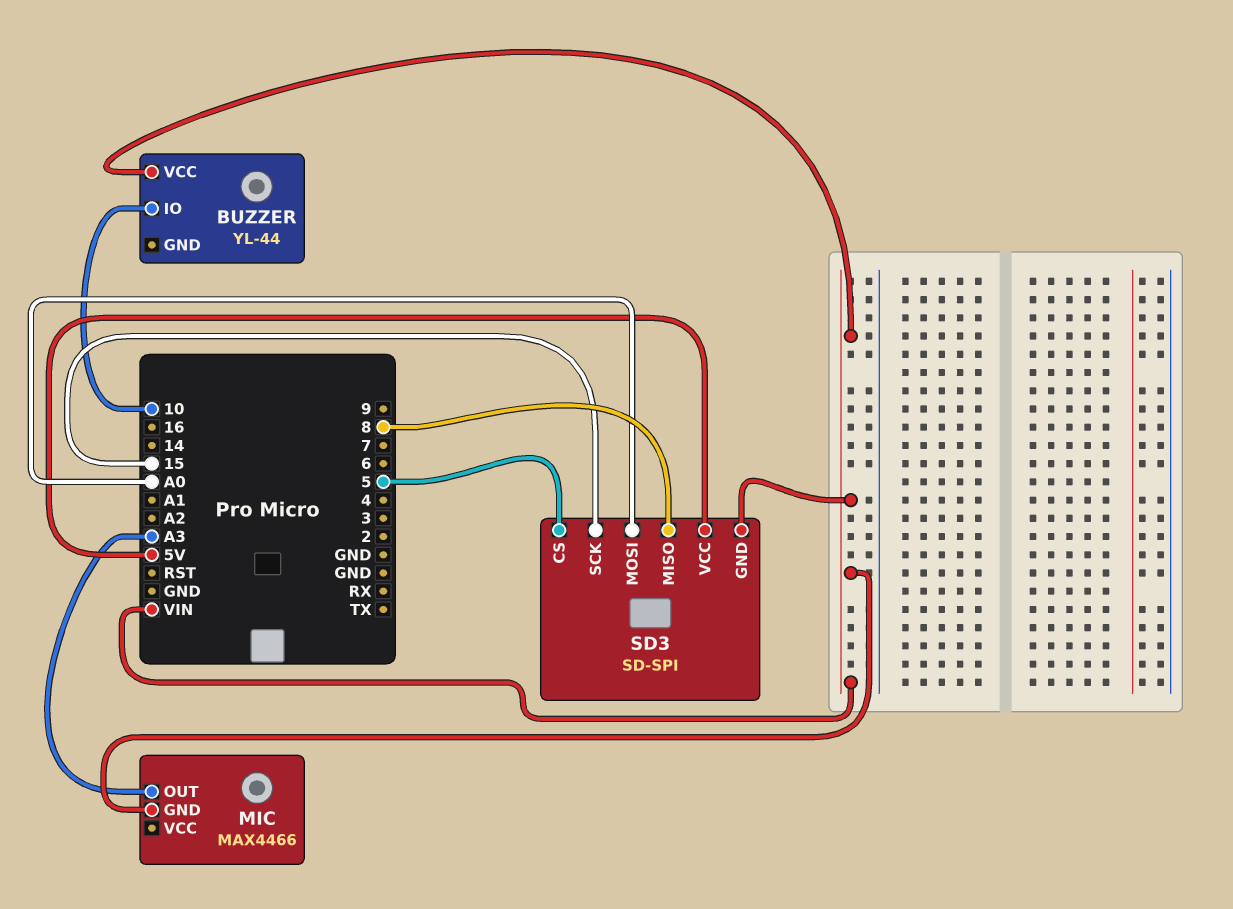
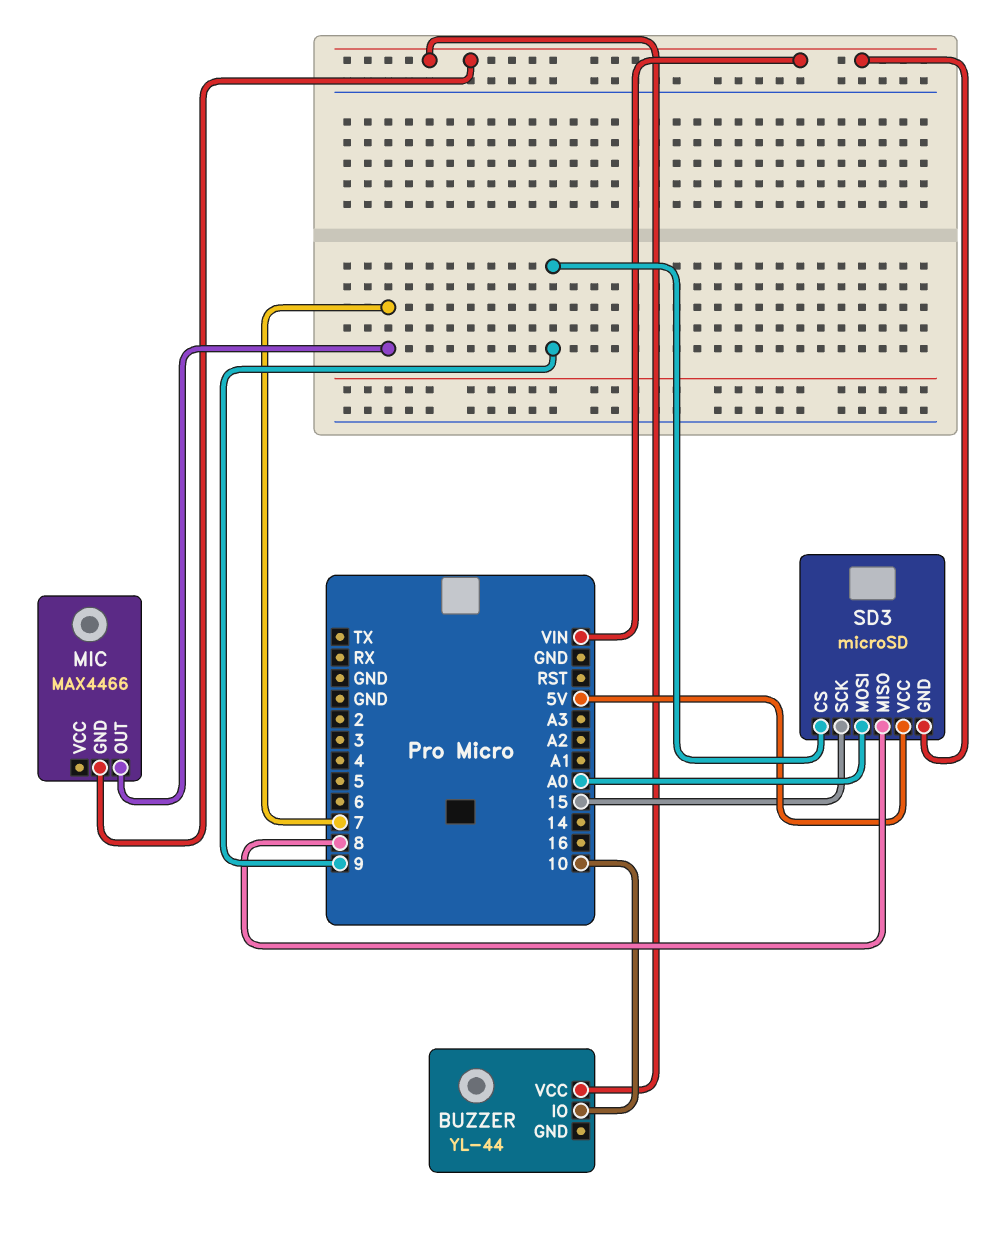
MIC pin OUT: A3 -> 7
SD3: SD-SPI -> microSD
SD3 pin CS: 5 -> 9

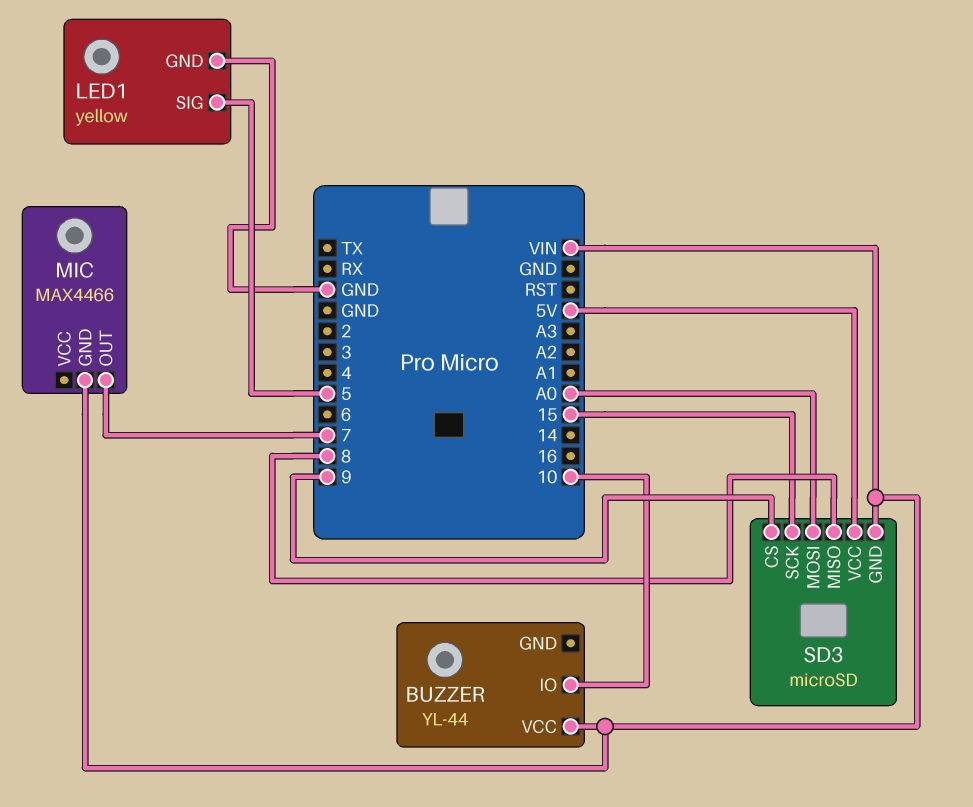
LED1: none -> yellow
LED1 pin GND: none -> GND
LED1 pin SIG: none -> 5

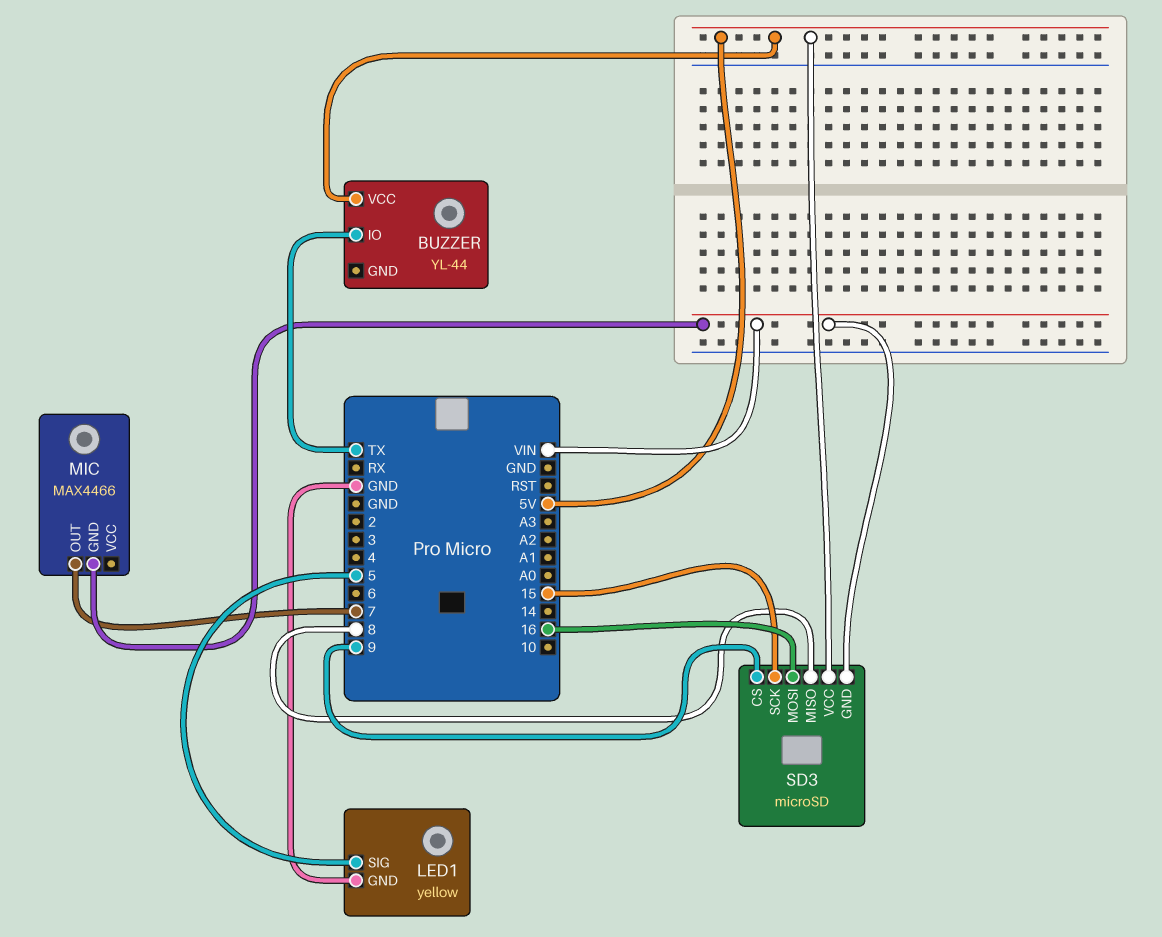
BUZZER pin IO: 10 -> TX
BUZZER pin VCC: VIN -> 5V
SD3 pin MOSI: A0 -> 16

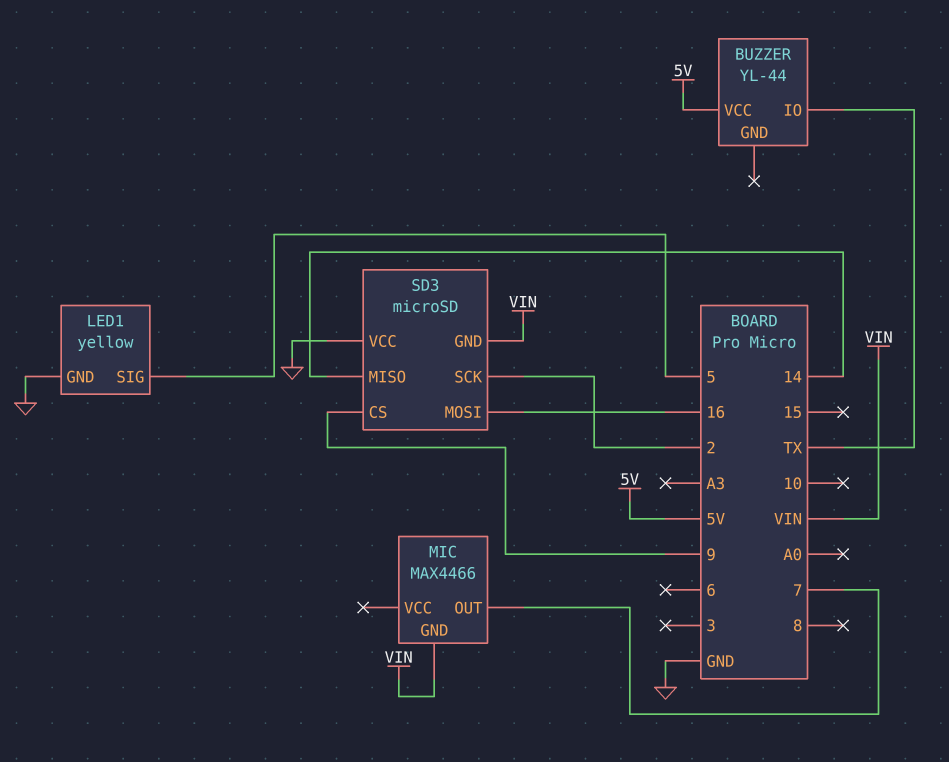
SD3 pin MISO: 8 -> 14
SD3 pin SCK: 15 -> 2
SD3 pin VCC: 5V -> GND

